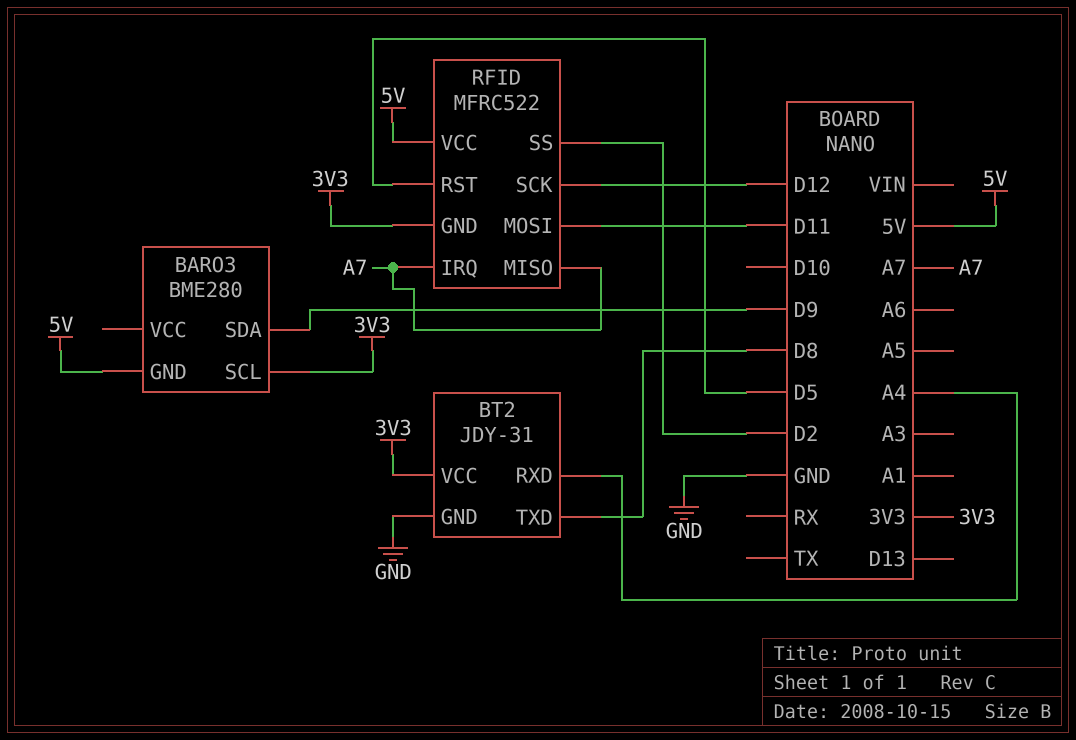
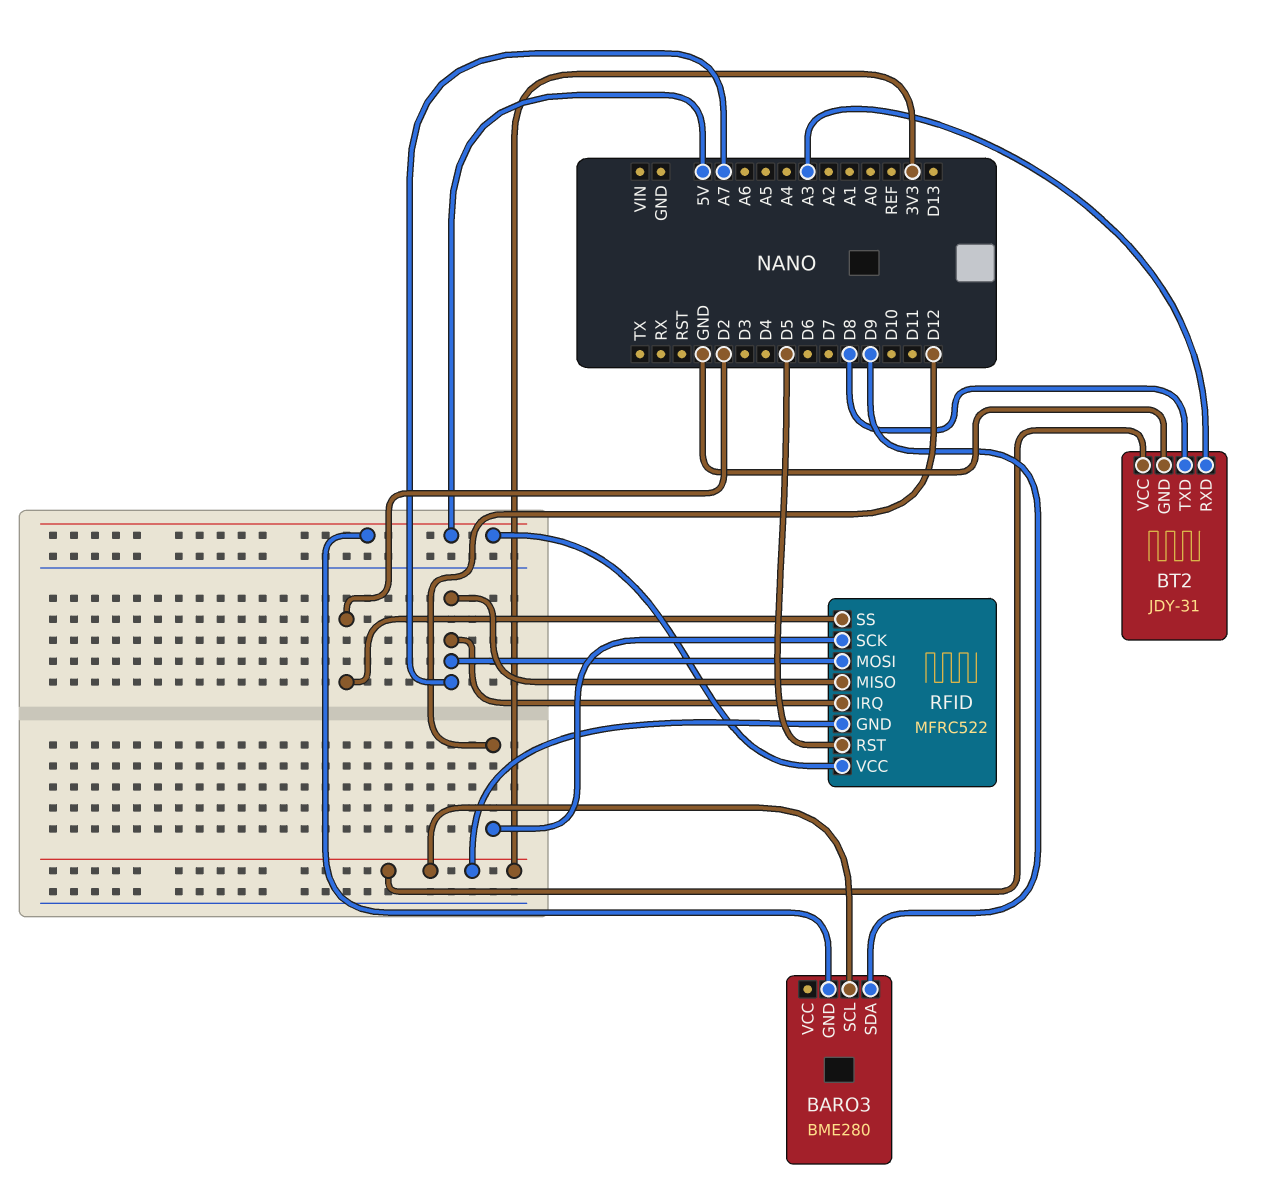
BT2 pin RXD: A4 -> A3
RFID pin MOSI: D11 -> A7

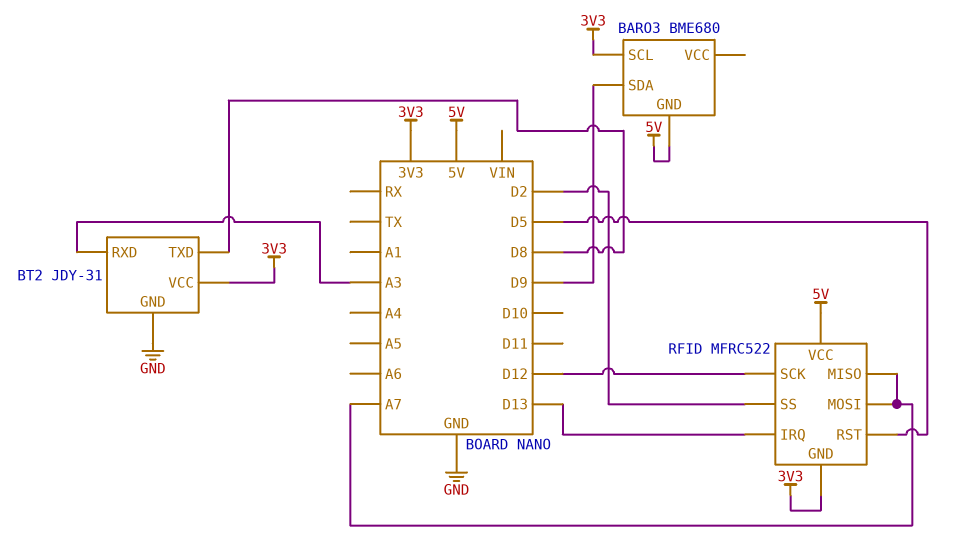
BARO3: BME280 -> BME680
RFID pin IRQ: A7 -> D13

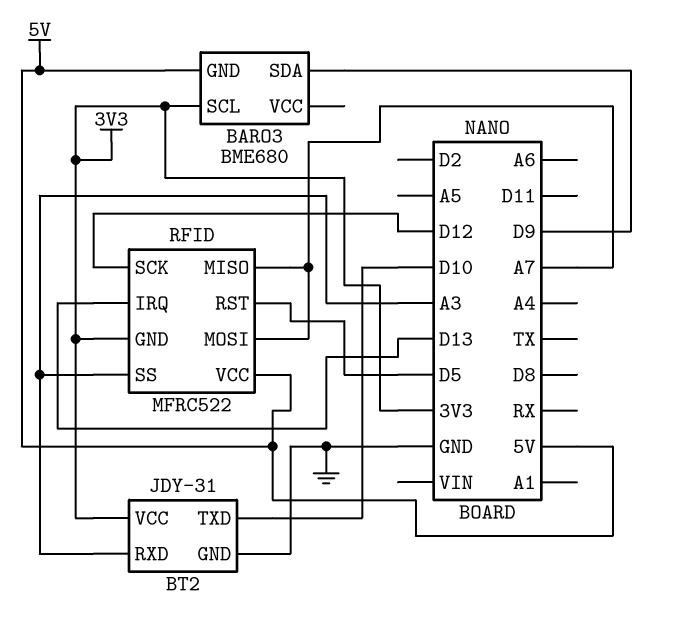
BT2 pin TXD: D8 -> D10
RFID pin SS: D2 -> A3

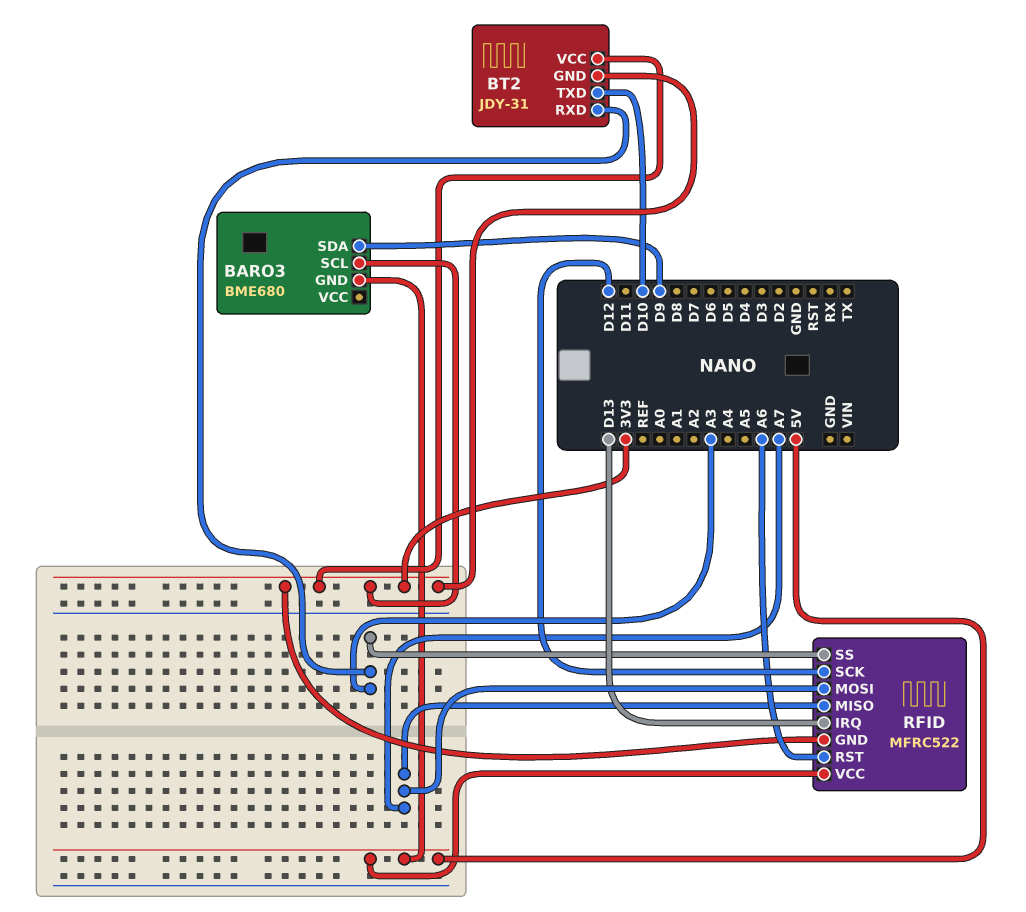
BT2 pin GND: GND -> 3V3
RFID pin RST: D5 -> A6

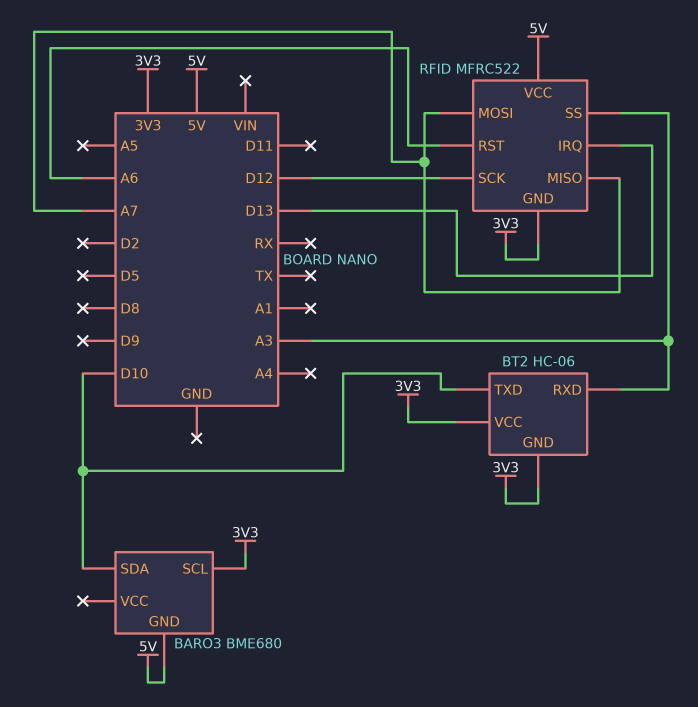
BARO3 pin SDA: D9 -> D10
BT2: JDY-31 -> HC-06

